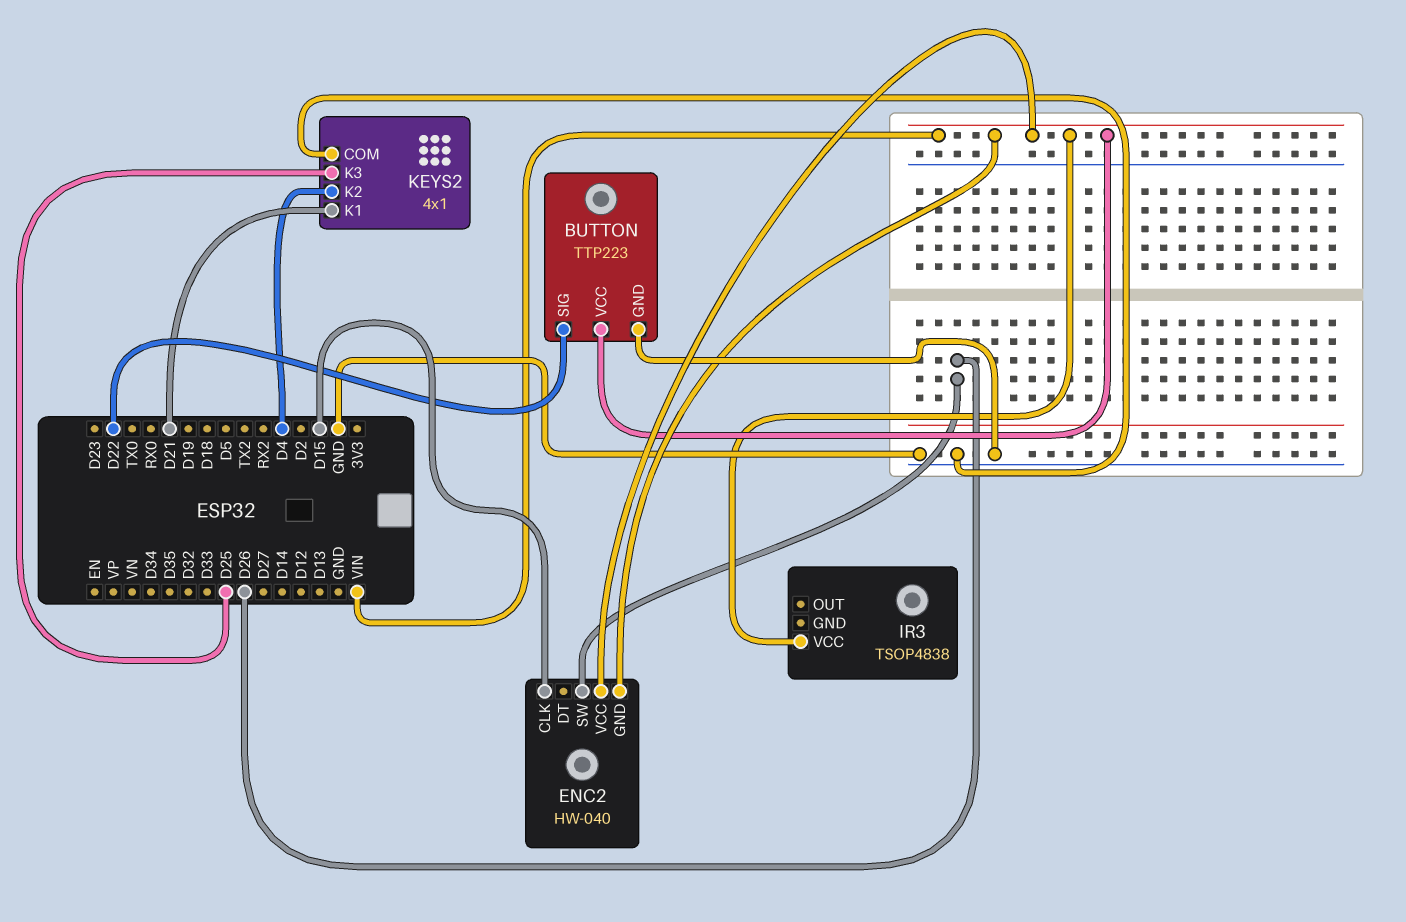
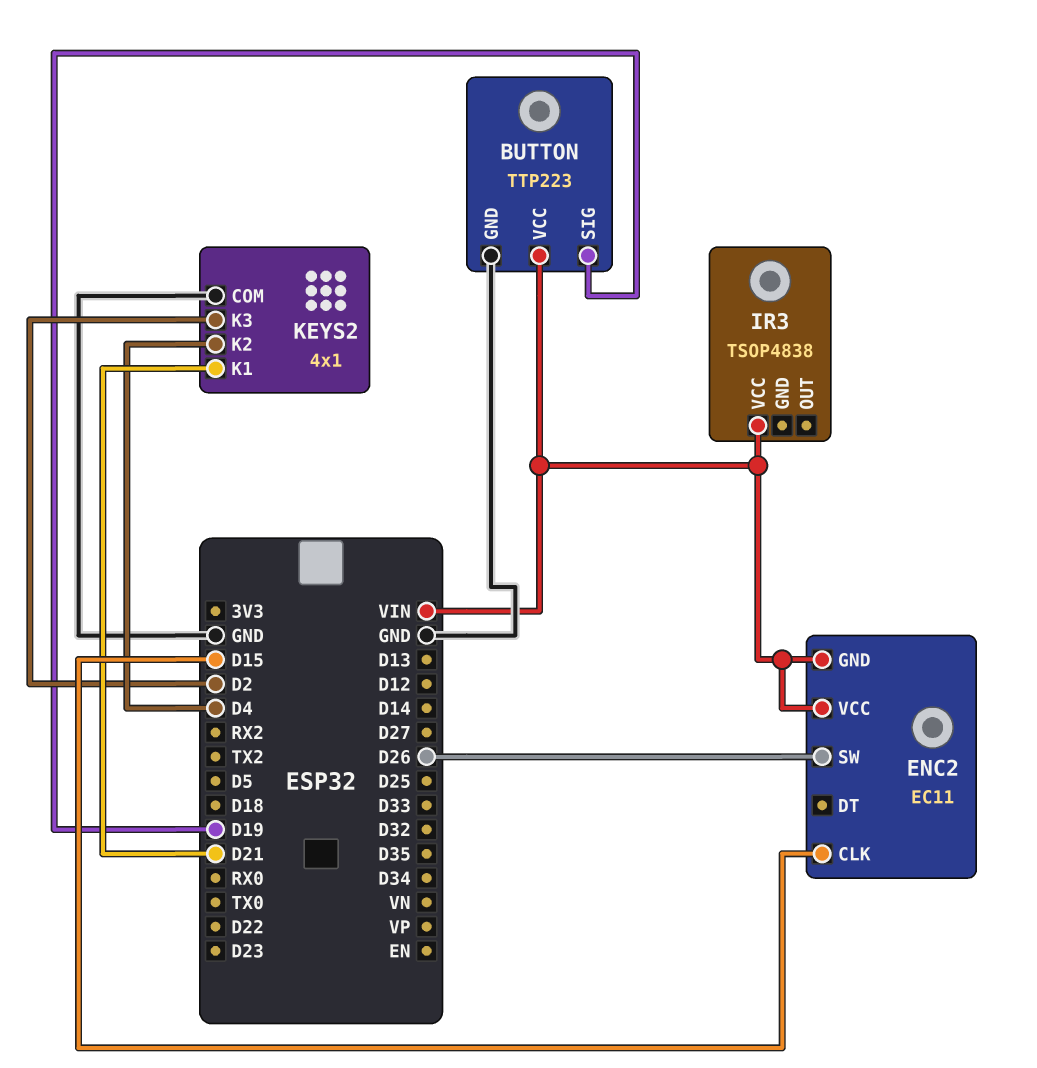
BUTTON pin SIG: D22 -> D19
ENC2: HW-040 -> EC11
KEYS2 pin K3: D25 -> D2

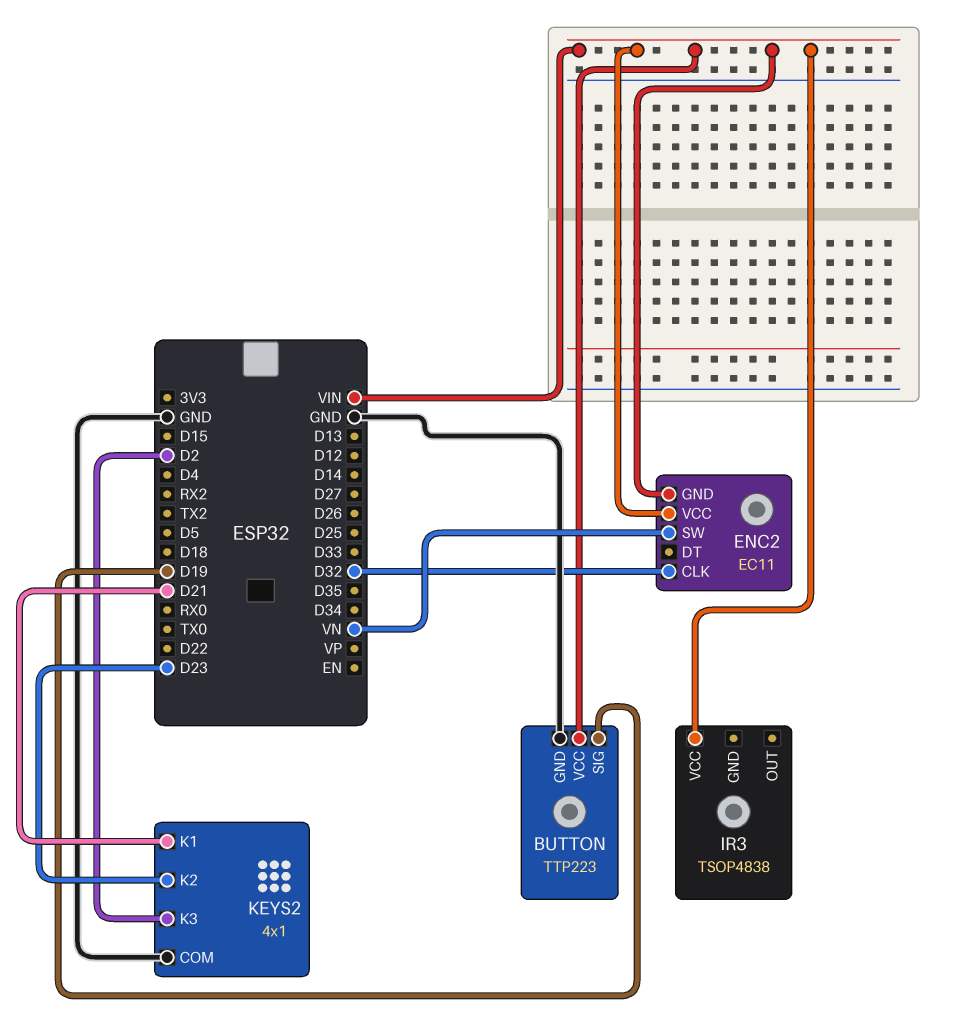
ENC2 pin CLK: D15 -> D32
ENC2 pin SW: D26 -> VN
KEYS2 pin K2: D4 -> D23

